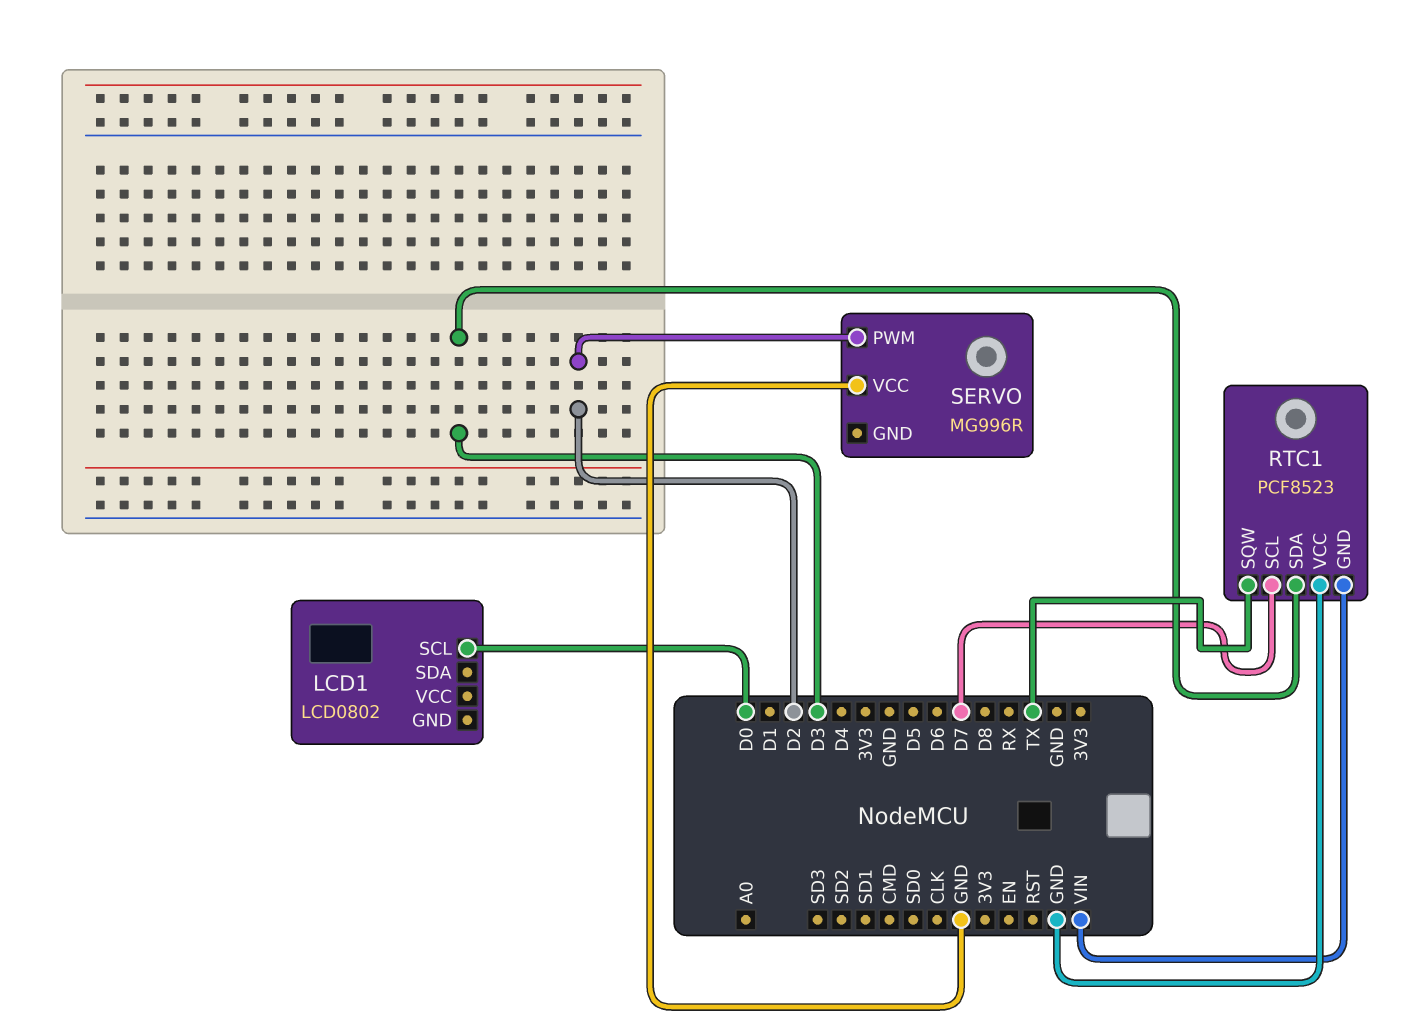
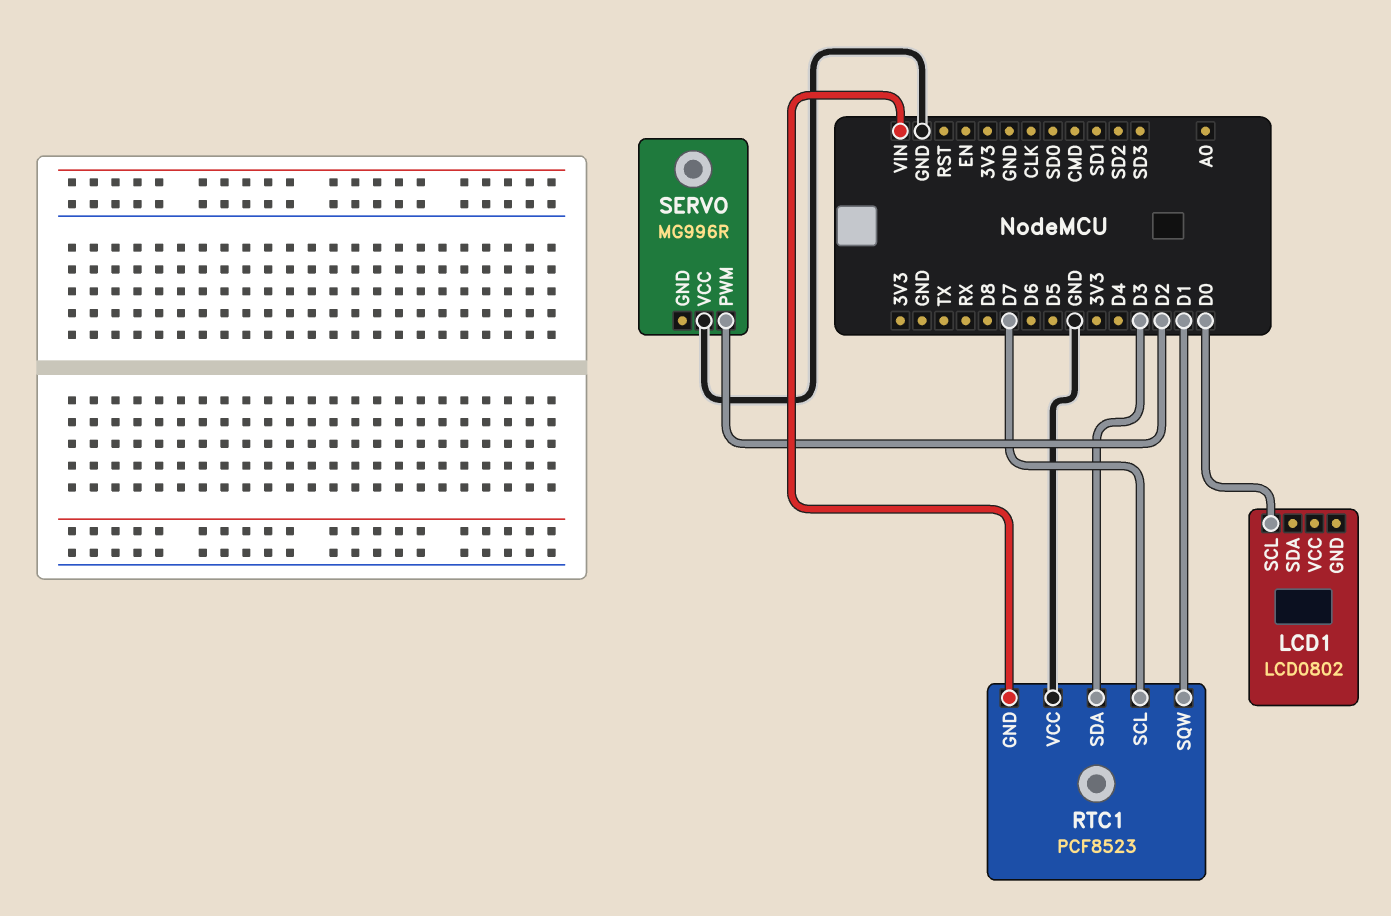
RTC1 pin SQW: TX -> D1

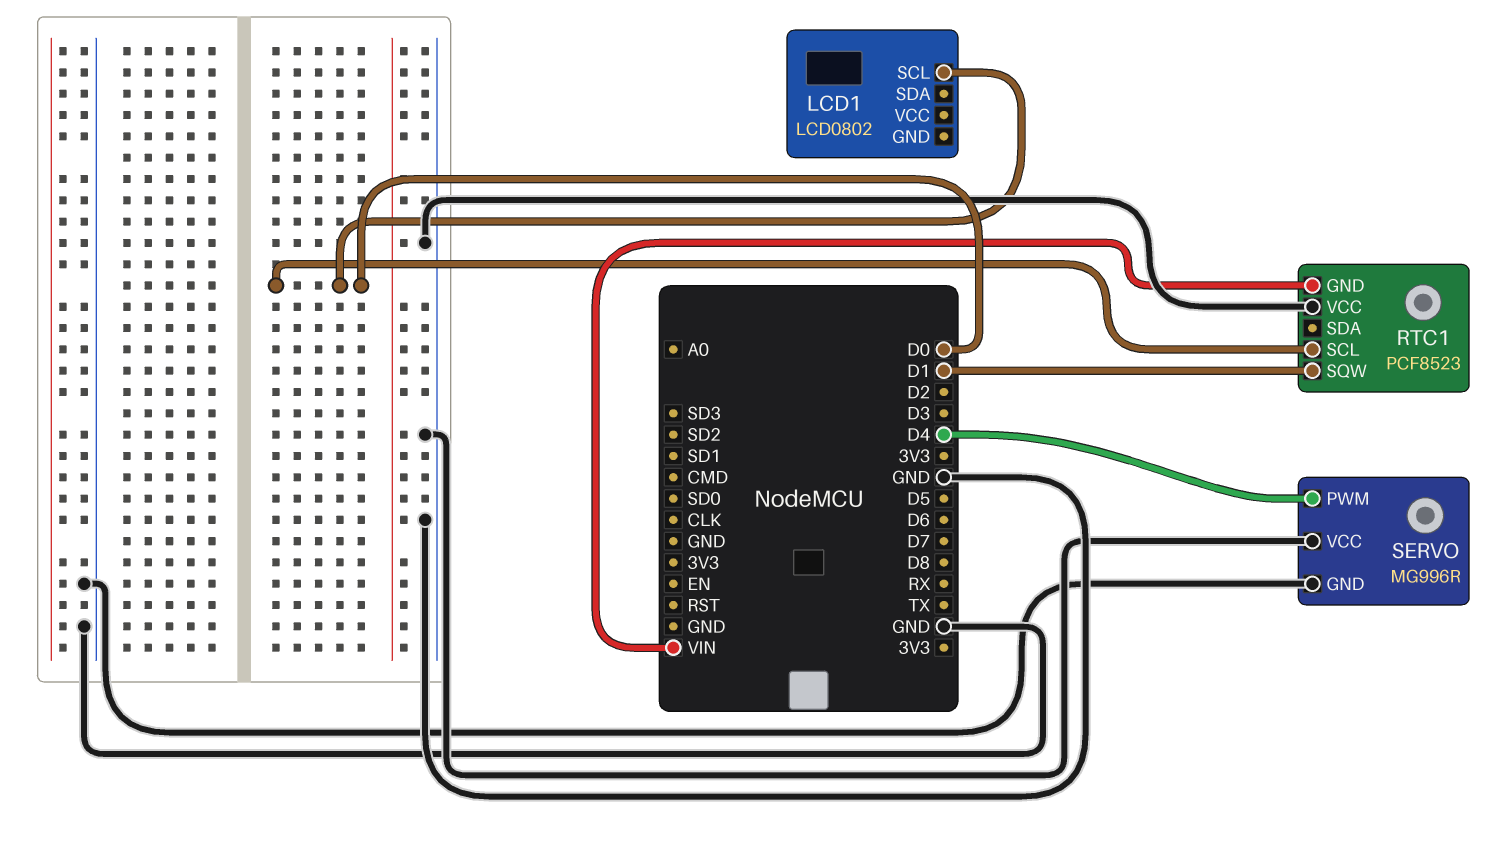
RTC1 pin SCL: D7 -> D0
RTC1 pin SDA: D3 -> none
SERVO pin GND: none -> GND
SERVO pin PWM: D2 -> D4

